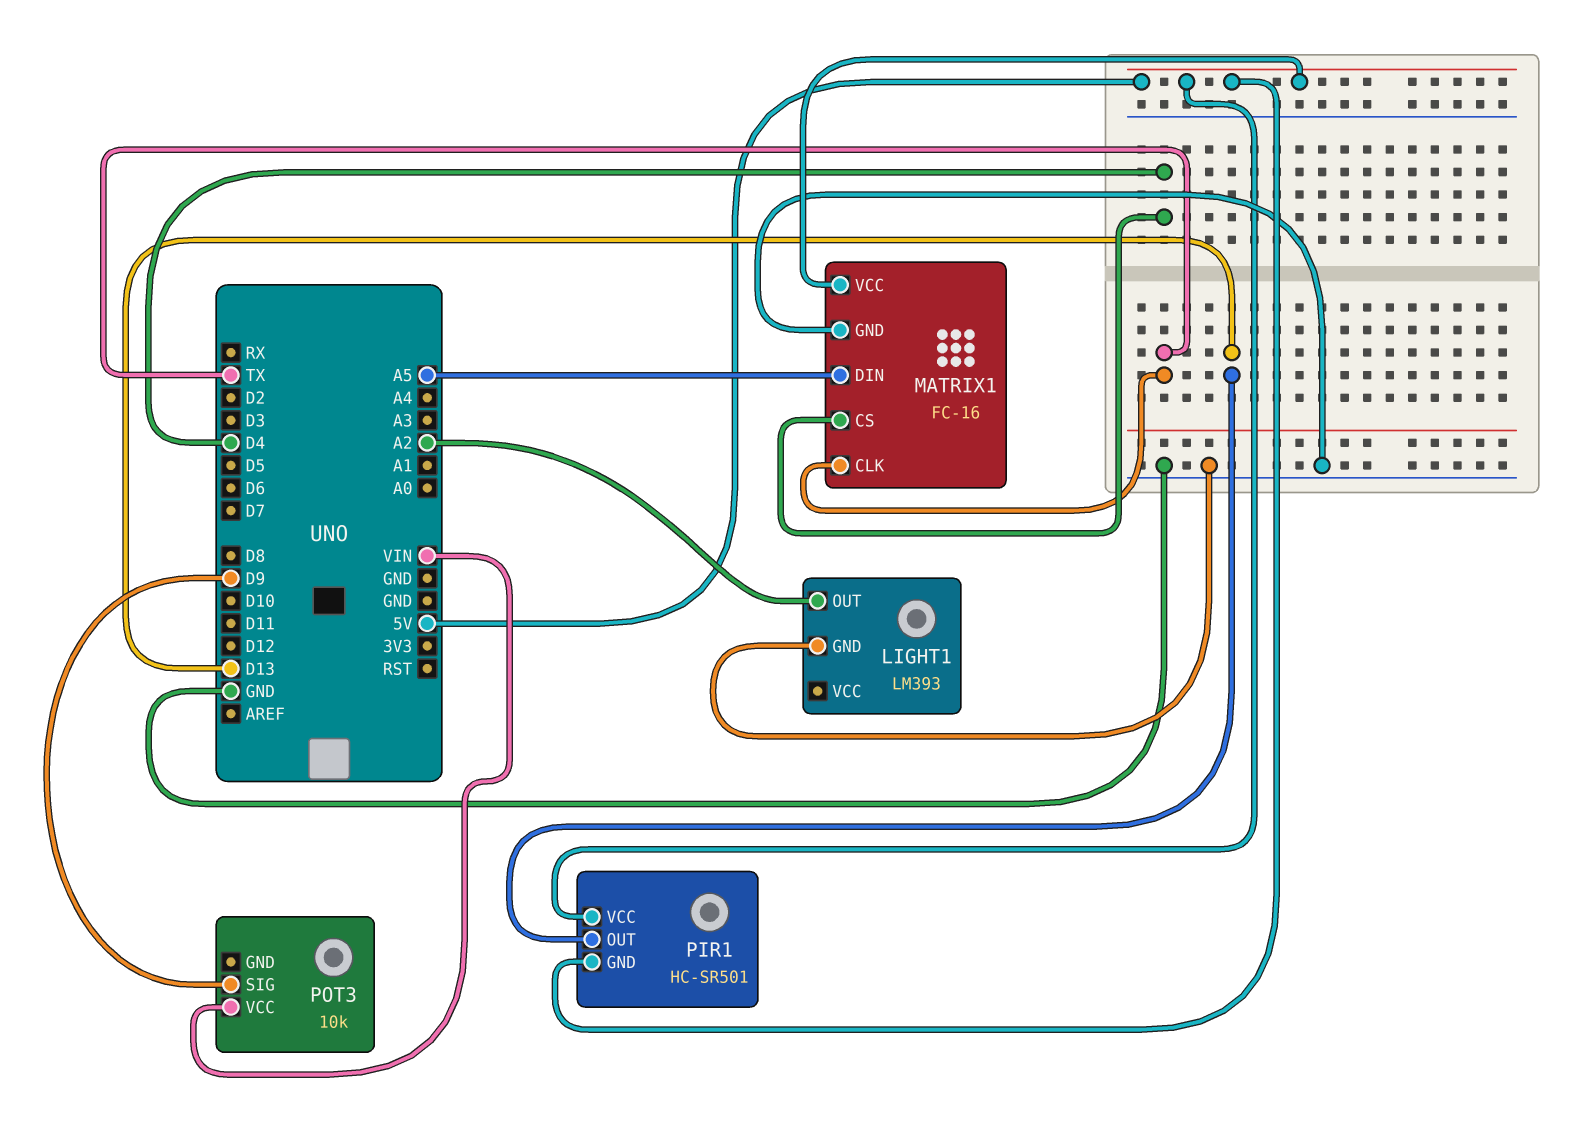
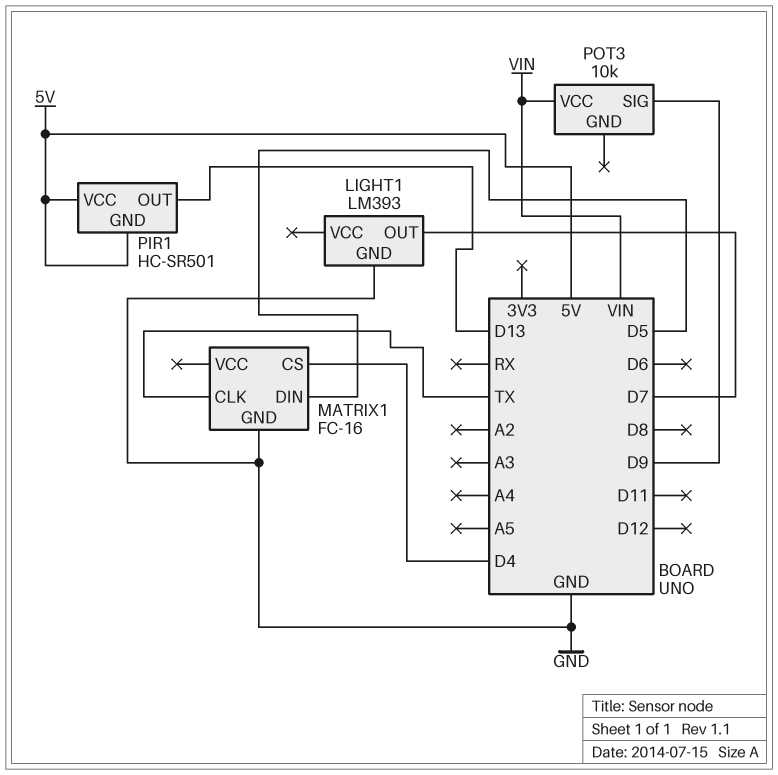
LIGHT1 pin OUT: A2 -> D7
MATRIX1 pin DIN: A5 -> D5
MATRIX1 pin VCC: 5V -> none

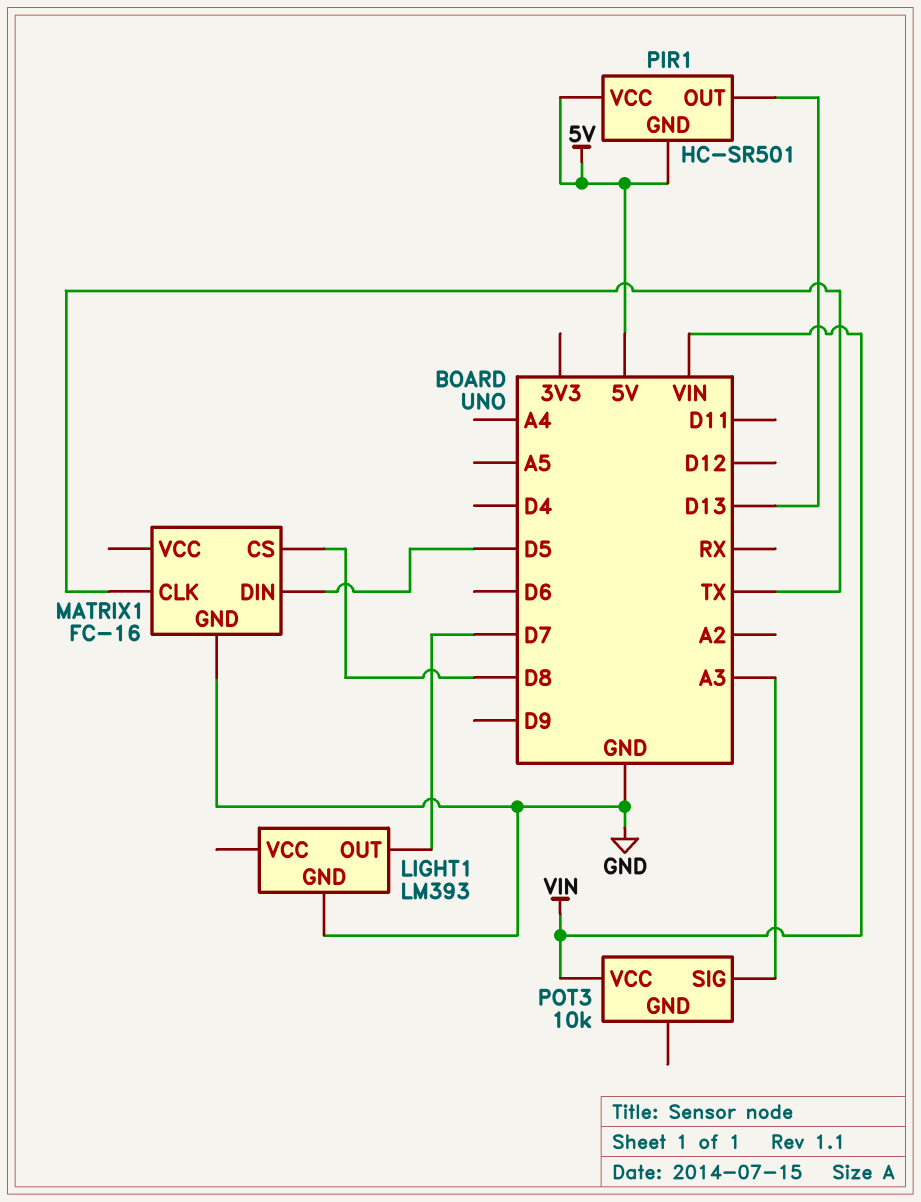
MATRIX1 pin CS: D4 -> D8
POT3 pin SIG: D9 -> A3

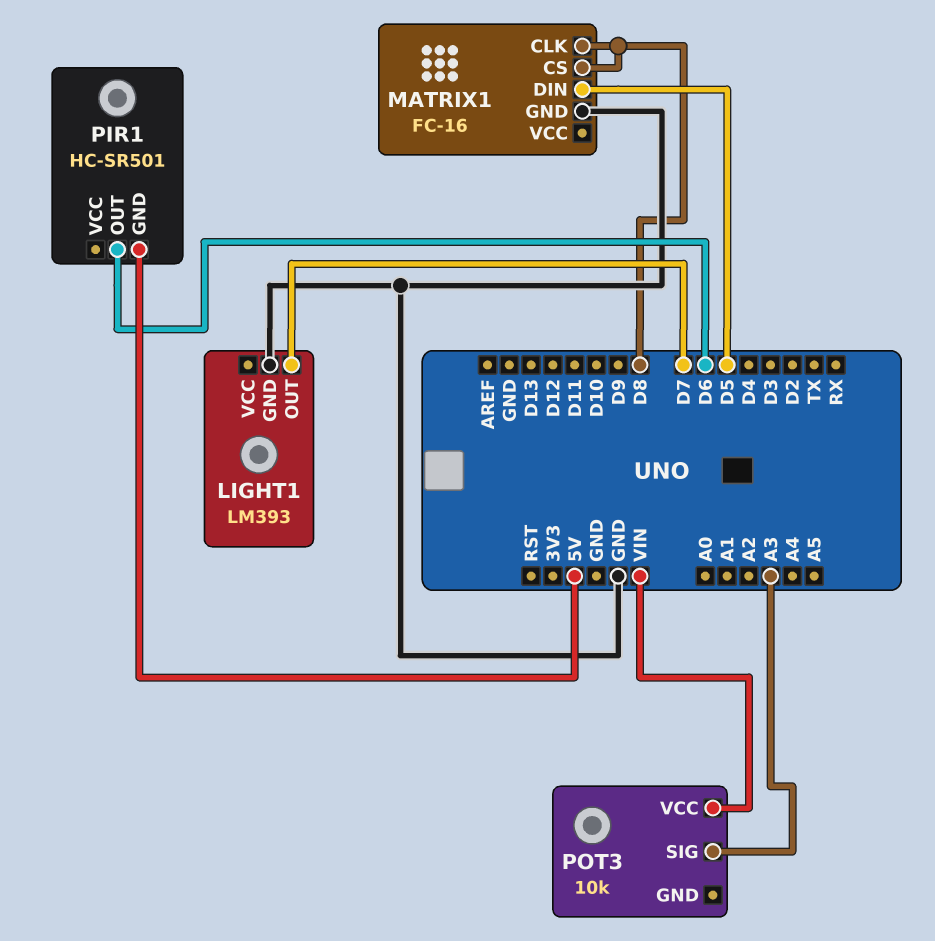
MATRIX1 pin CLK: TX -> D8
PIR1 pin OUT: D13 -> D6
PIR1 pin VCC: 5V -> none

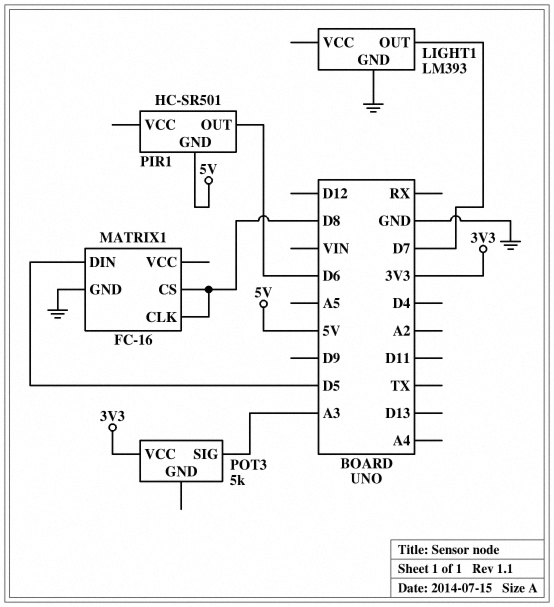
POT3: 10k -> 5k
POT3 pin VCC: VIN -> 3V3

